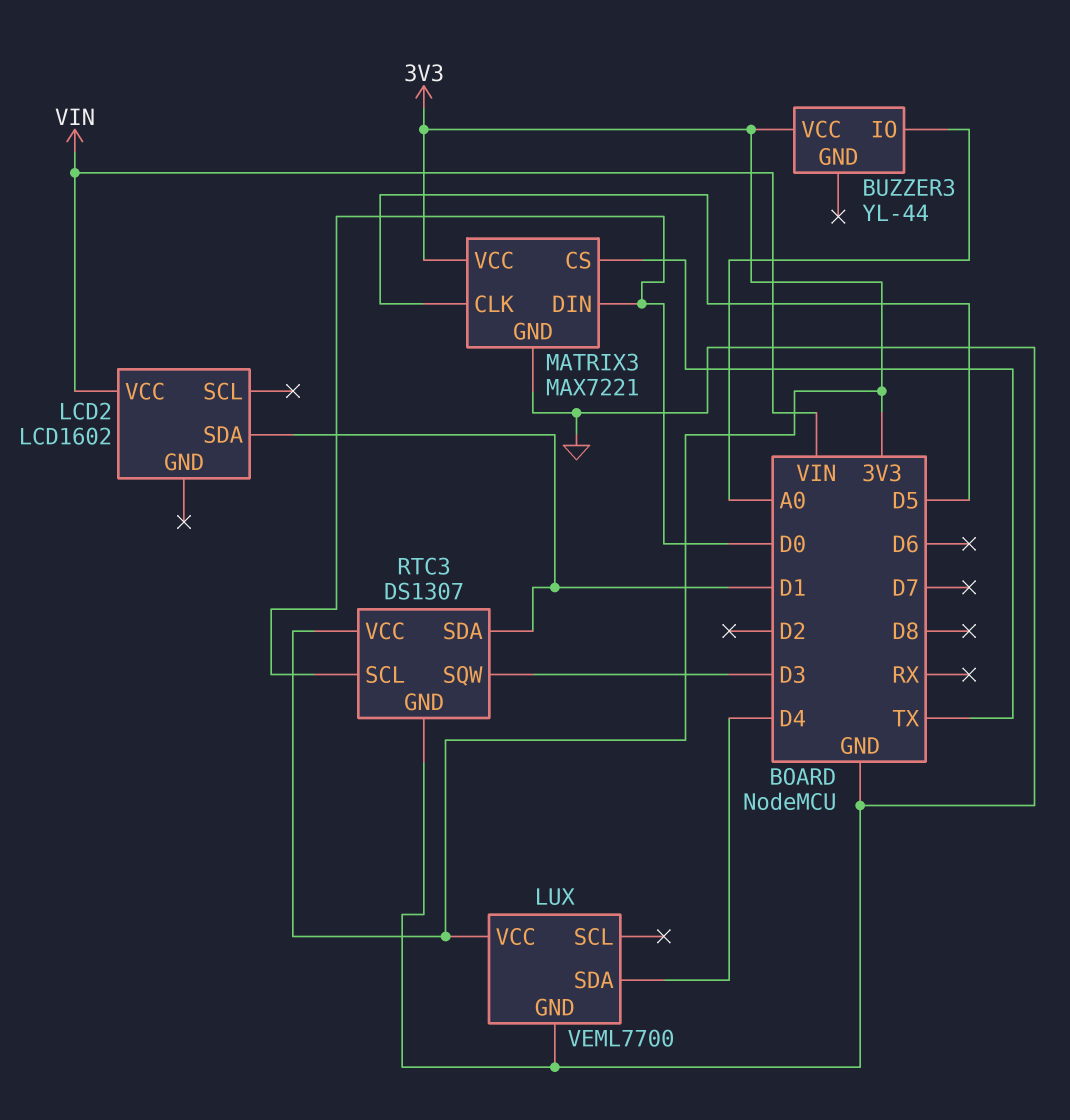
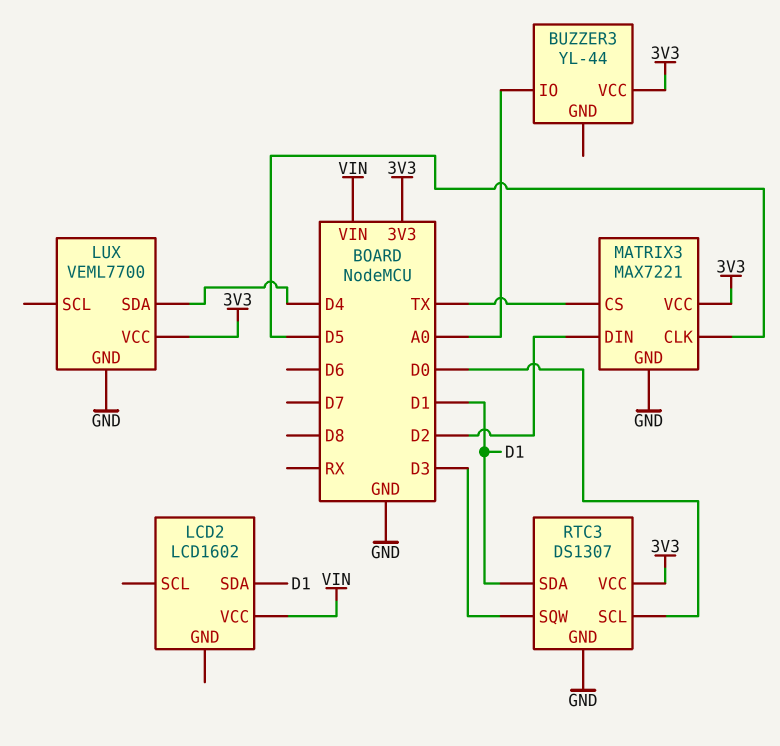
MATRIX3 pin DIN: D0 -> D2

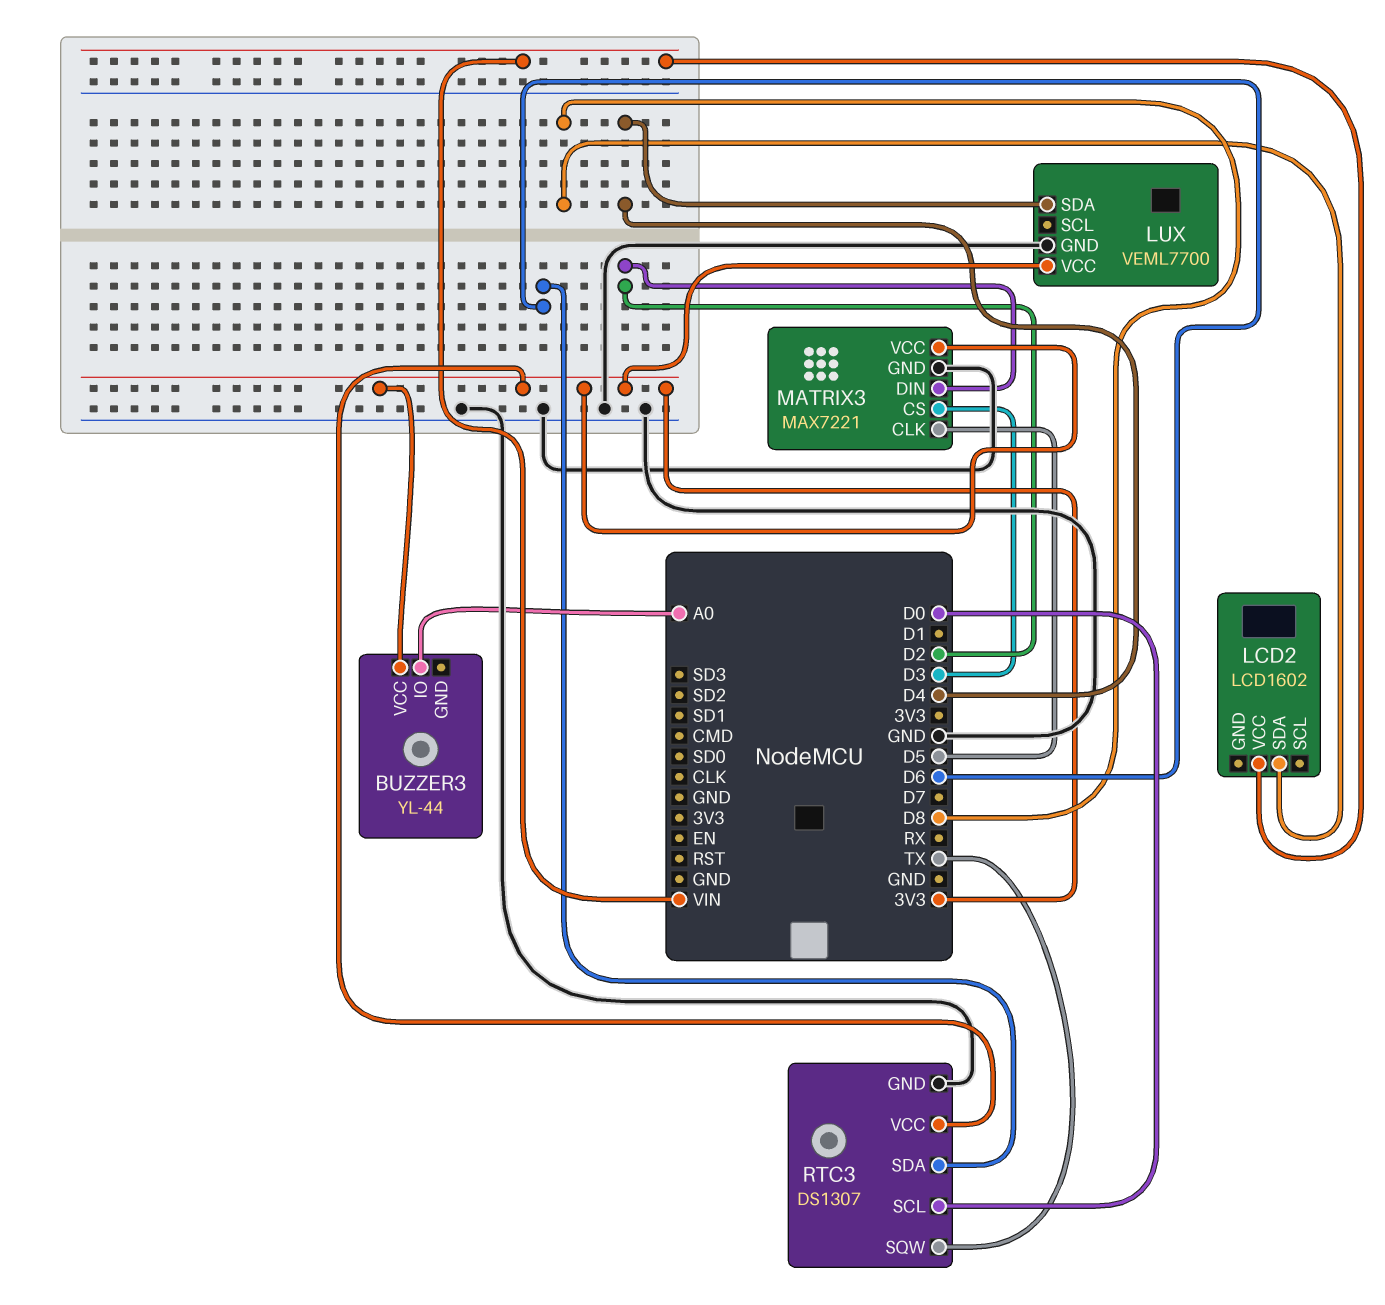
LCD2 pin SDA: D1 -> D8
MATRIX3 pin CS: TX -> D3
RTC3 pin SDA: D1 -> D6
RTC3 pin SQW: D3 -> TX

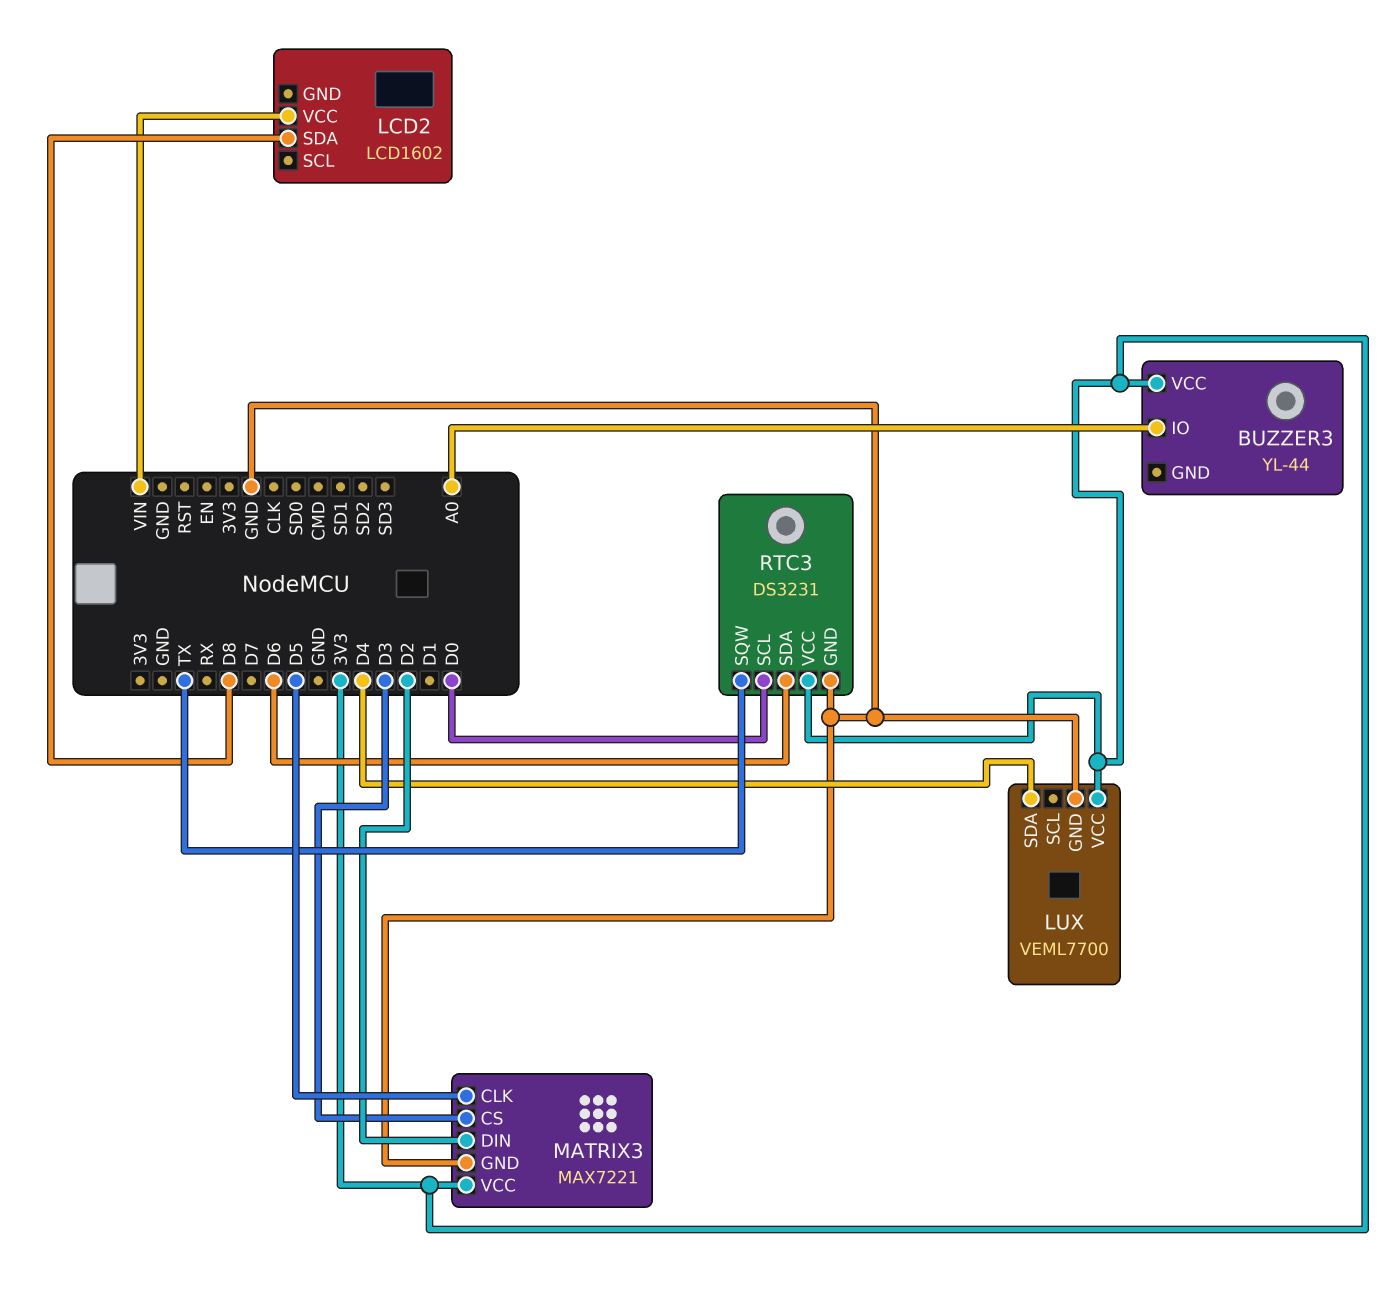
RTC3: DS1307 -> DS3231

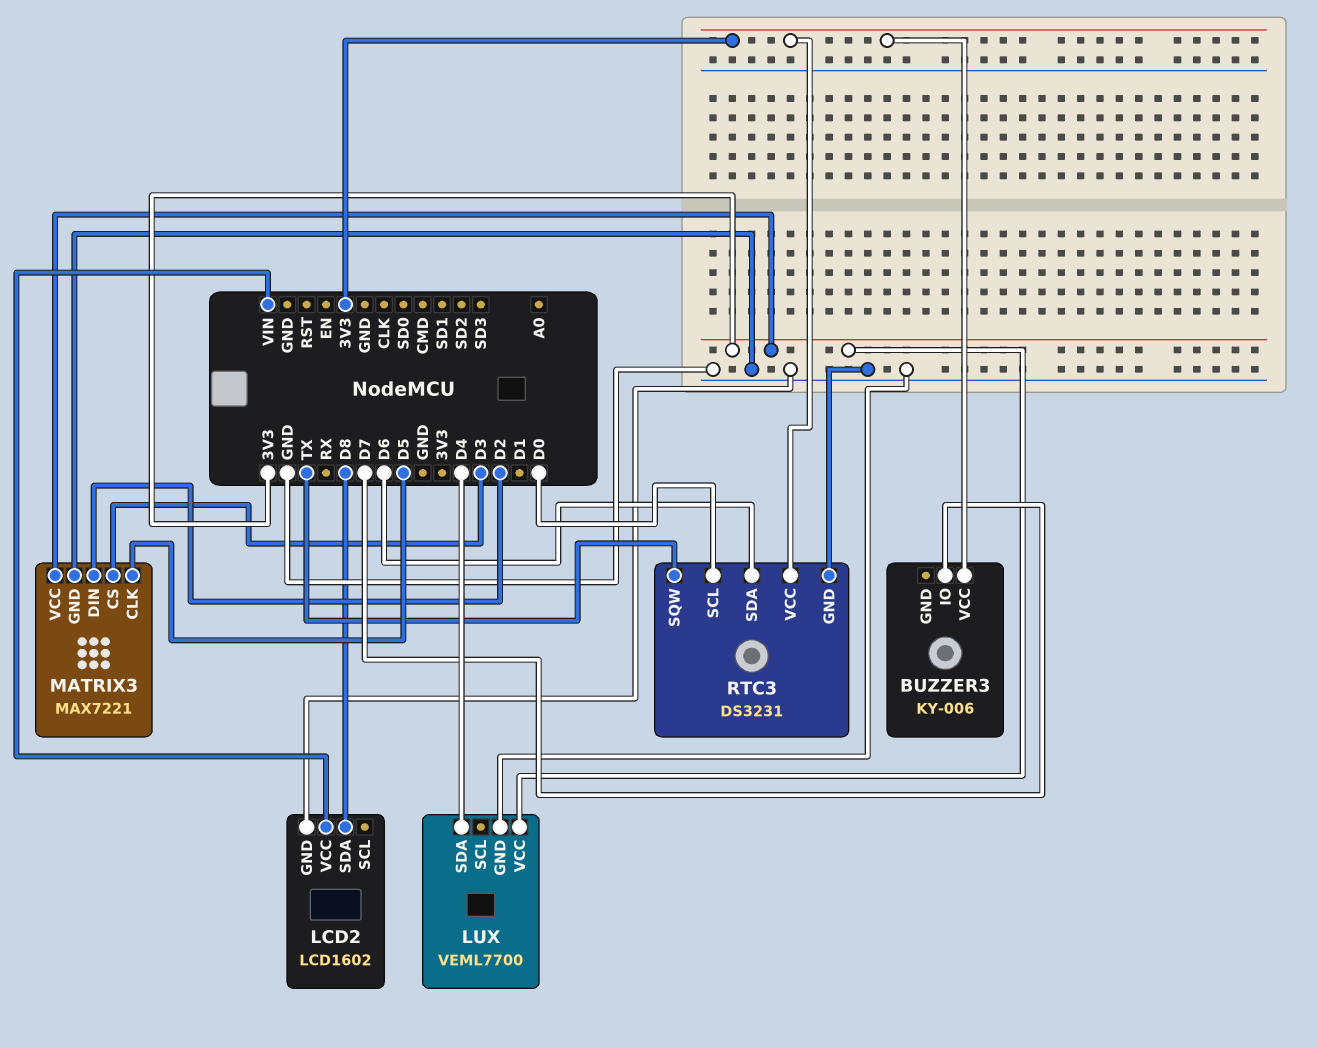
BUZZER3: YL-44 -> KY-006
BUZZER3 pin IO: A0 -> D7
LCD2 pin GND: none -> GND

